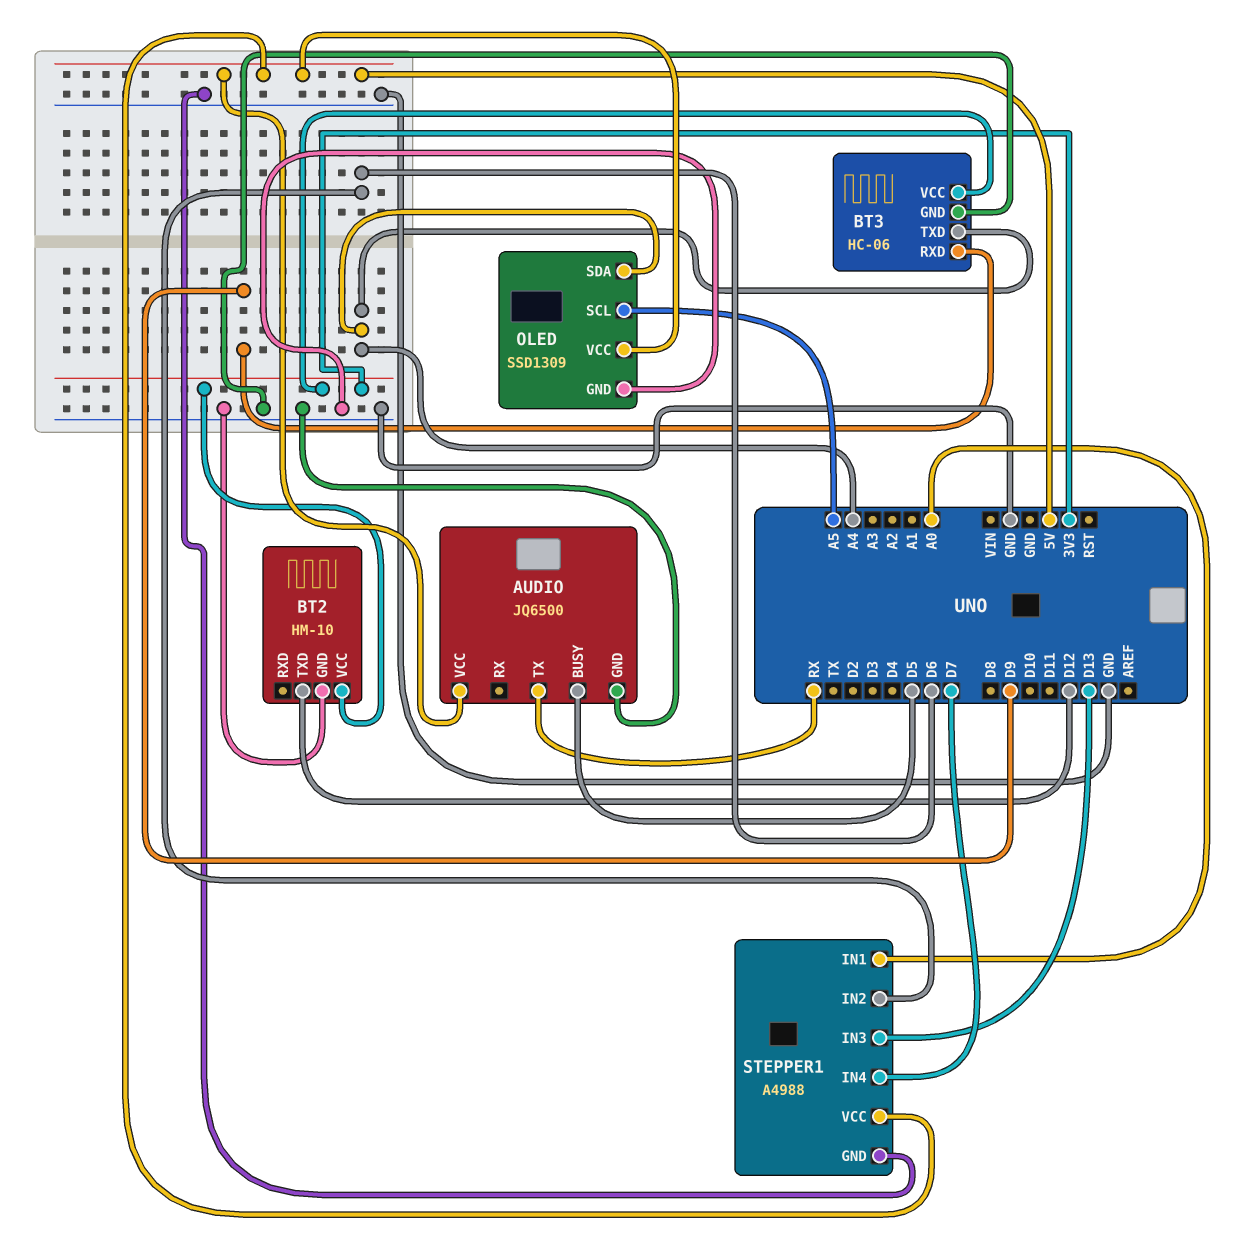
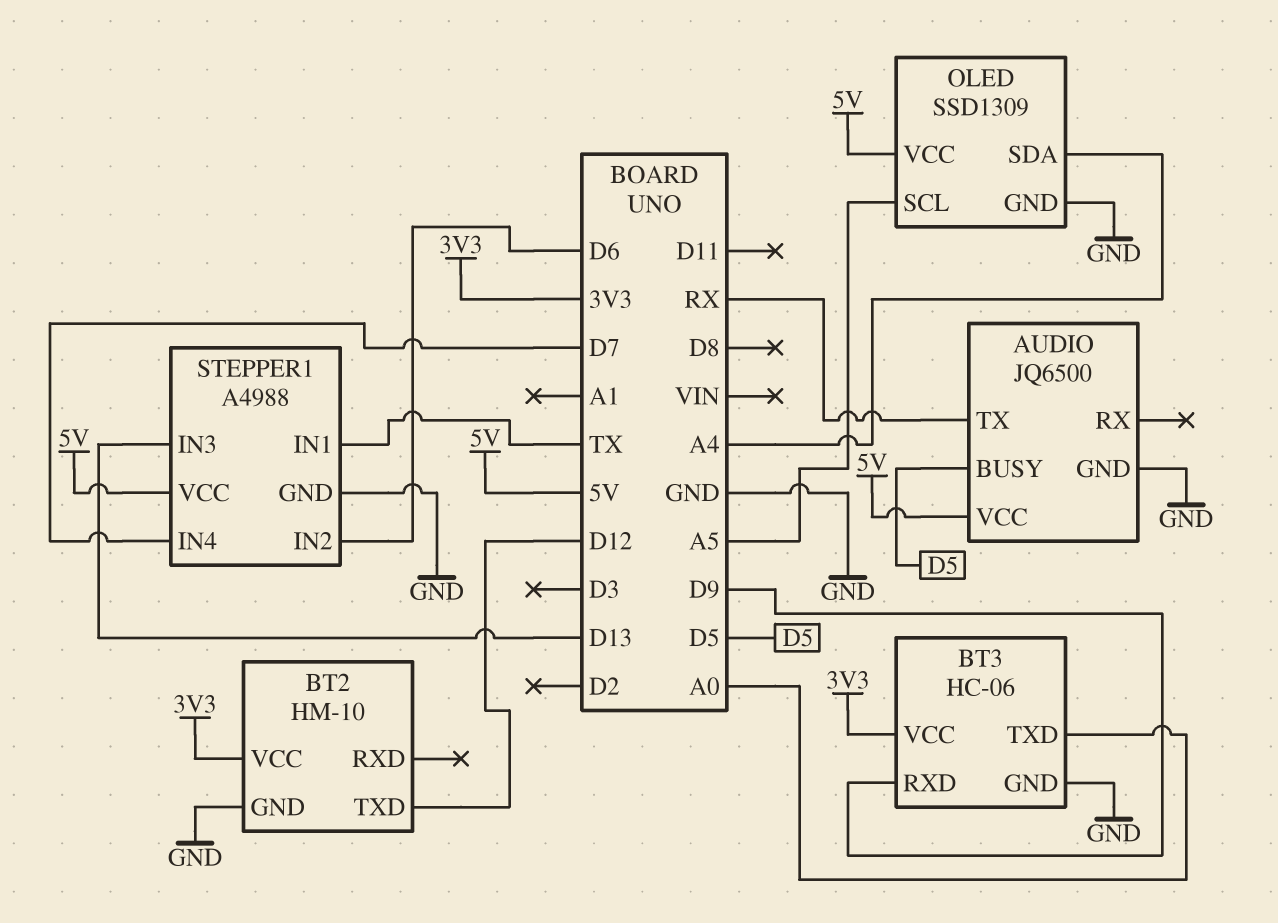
BT3 pin TXD: A4 -> A0
STEPPER1 pin IN1: A0 -> TX

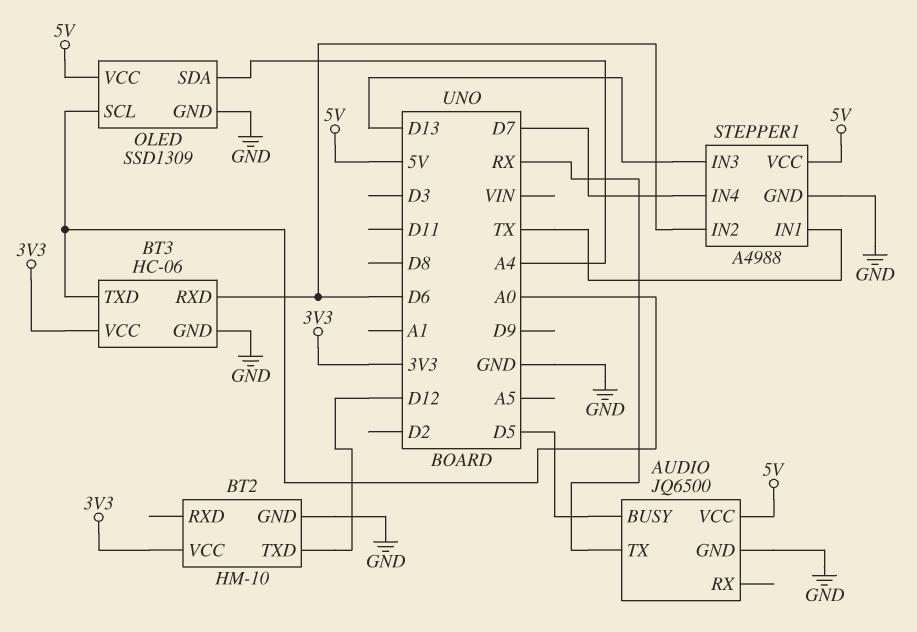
BT3 pin RXD: D9 -> D6
OLED pin SCL: A5 -> A0

